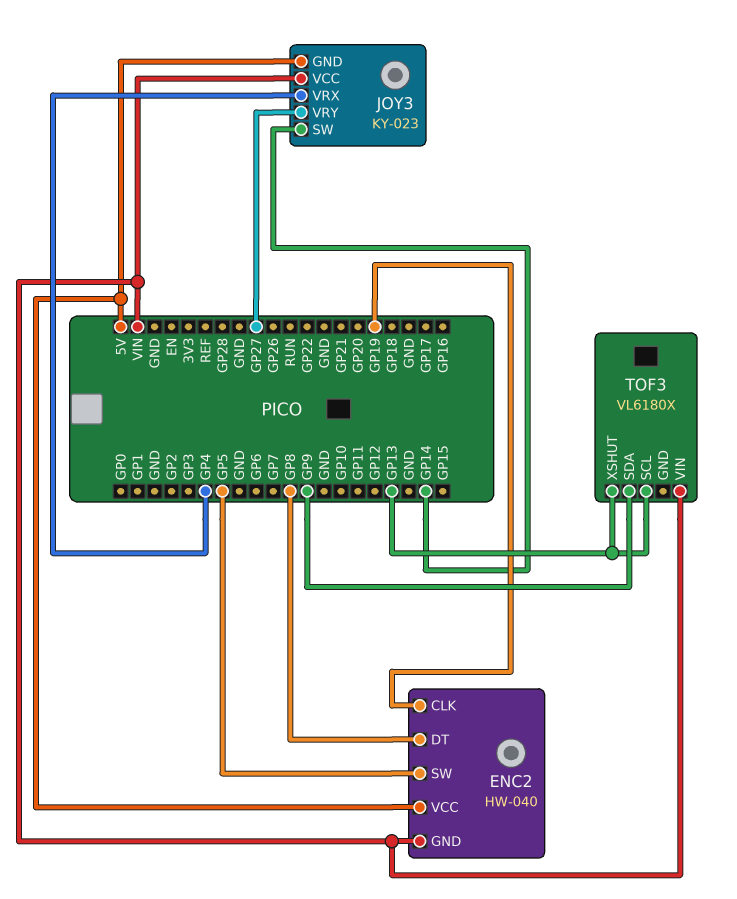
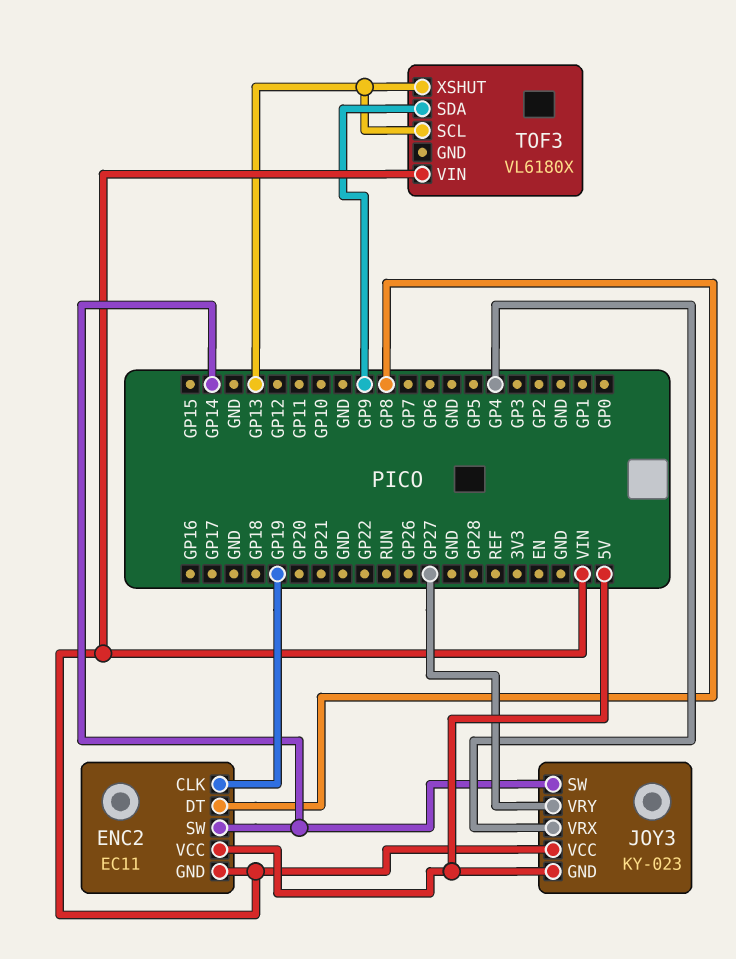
ENC2: HW-040 -> EC11
ENC2 pin SW: GP5 -> GP14

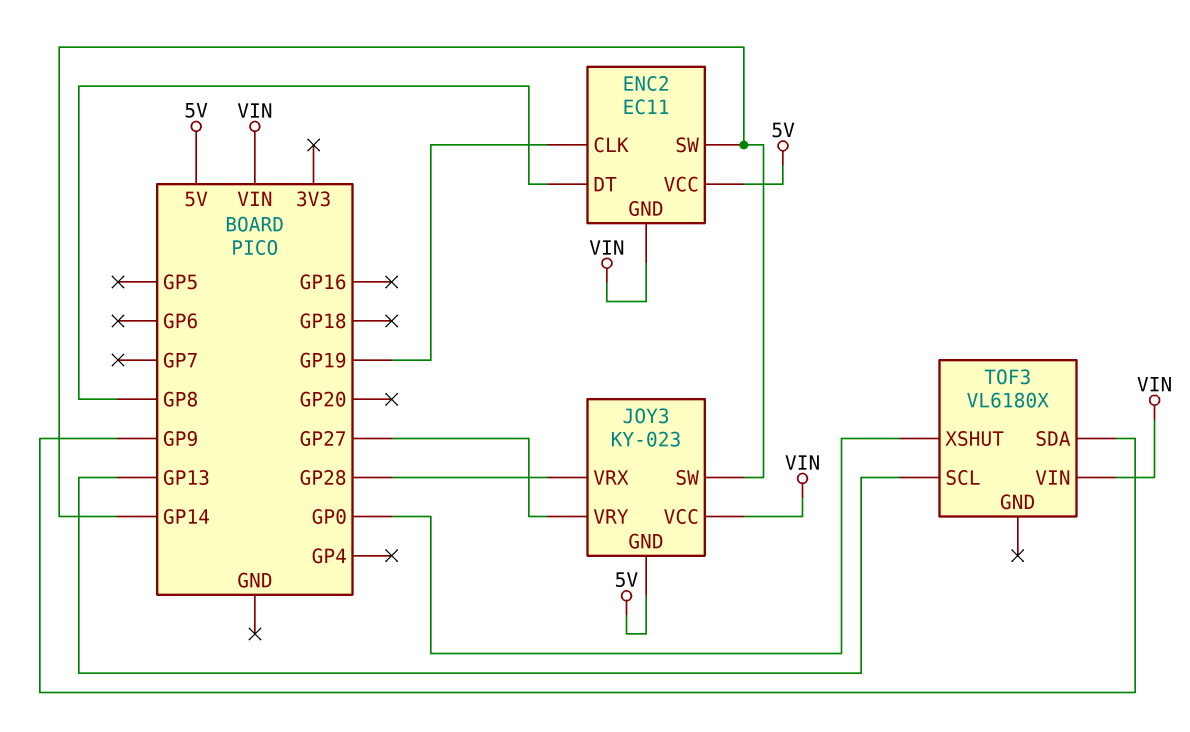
JOY3 pin VRX: GP4 -> GP28
TOF3 pin XSHUT: GP13 -> GP0

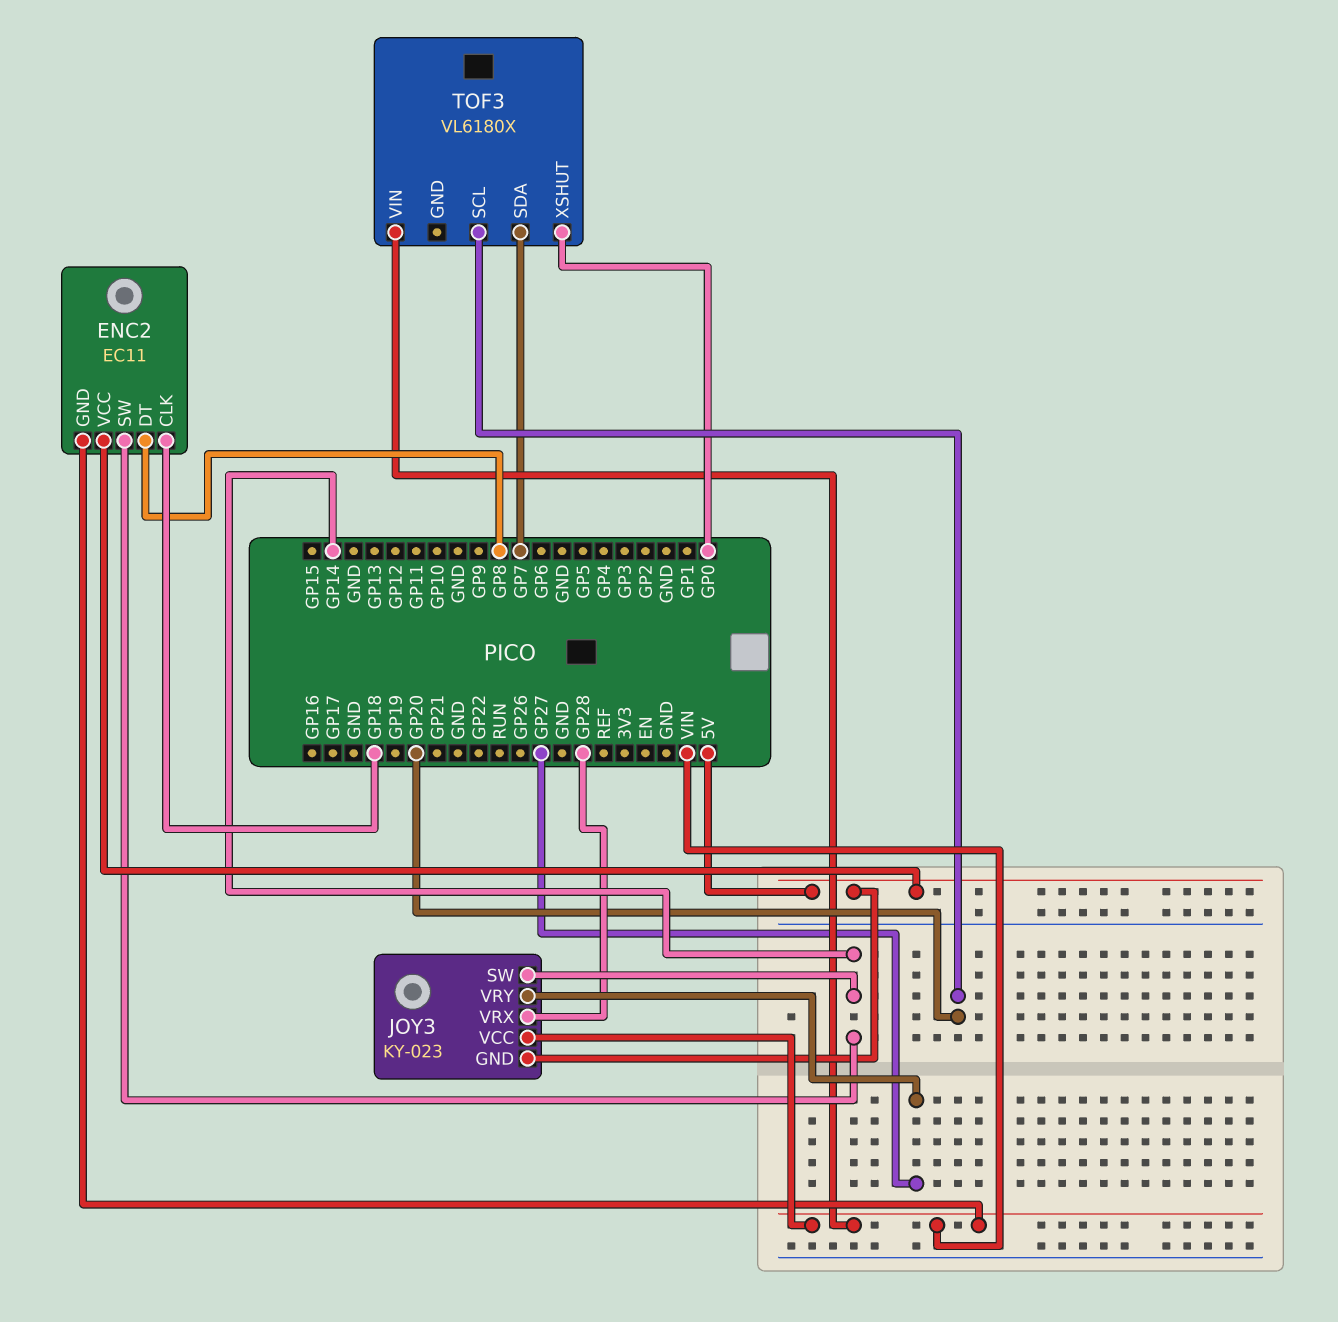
ENC2 pin CLK: GP19 -> GP18
TOF3 pin SCL: GP13 -> GP20
TOF3 pin SDA: GP9 -> GP7

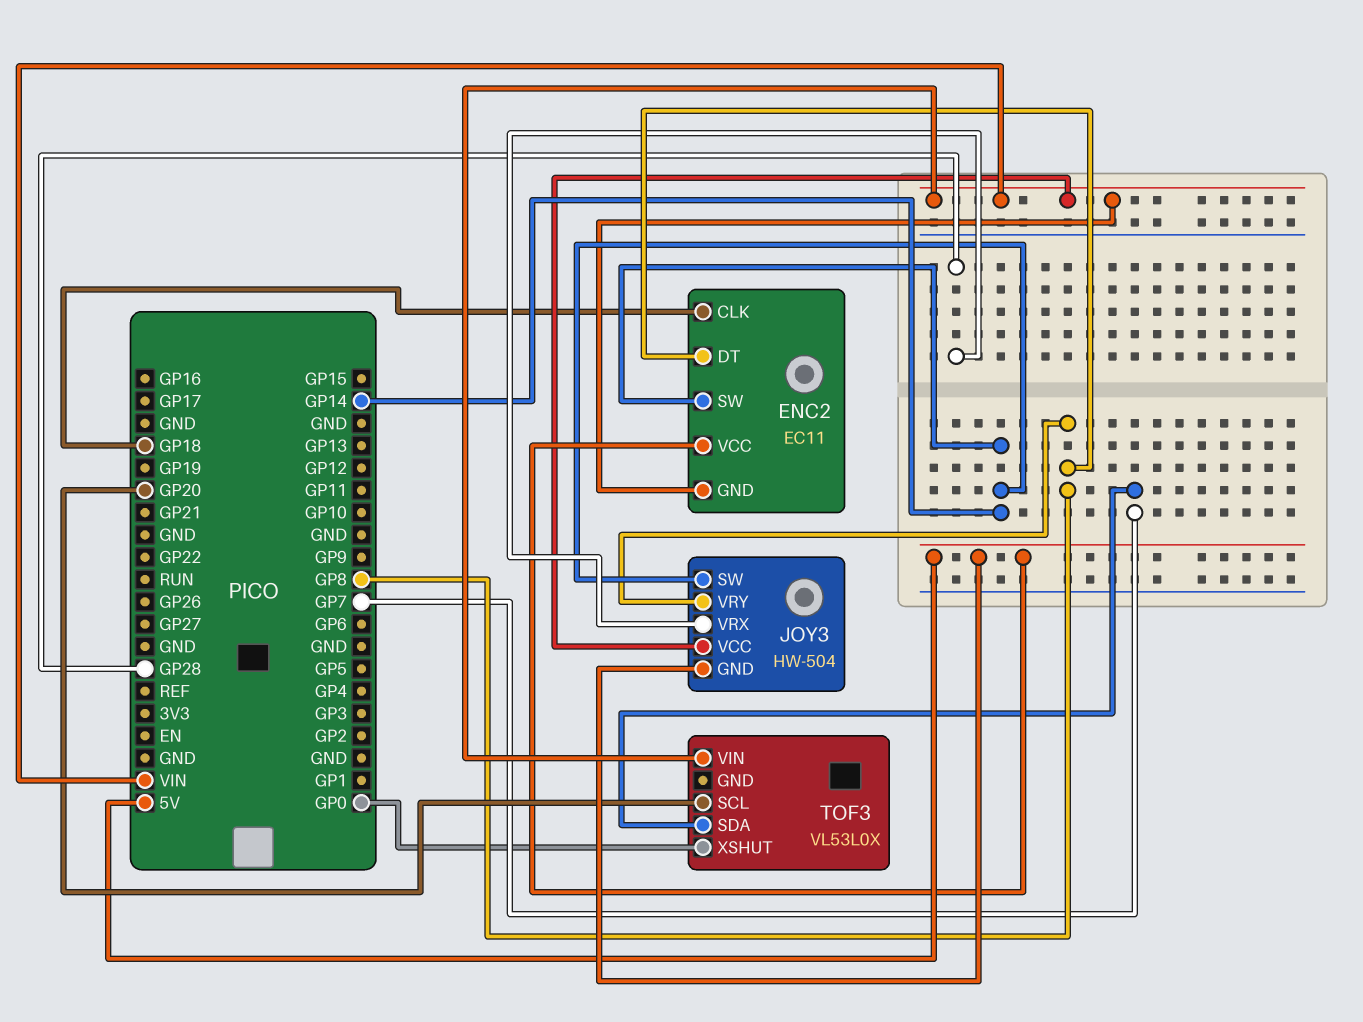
JOY3: KY-023 -> HW-504
JOY3 pin VRY: GP27 -> GP8
TOF3: VL6180X -> VL53L0X

